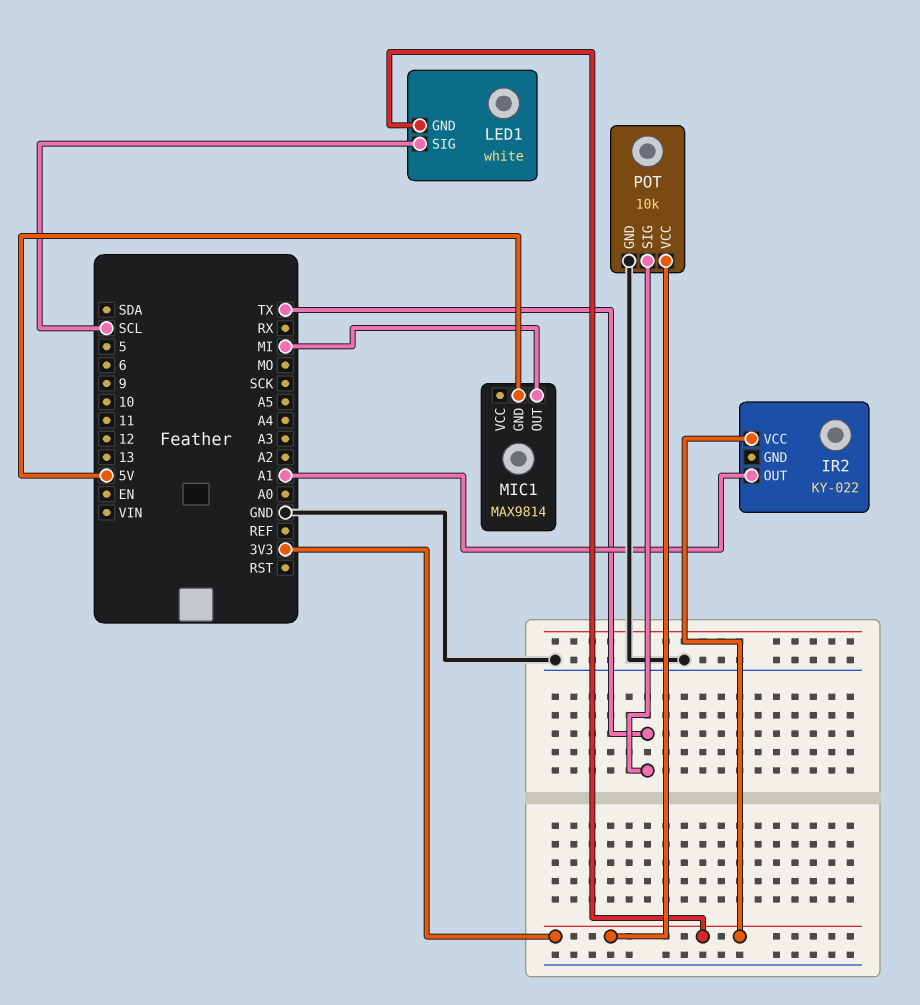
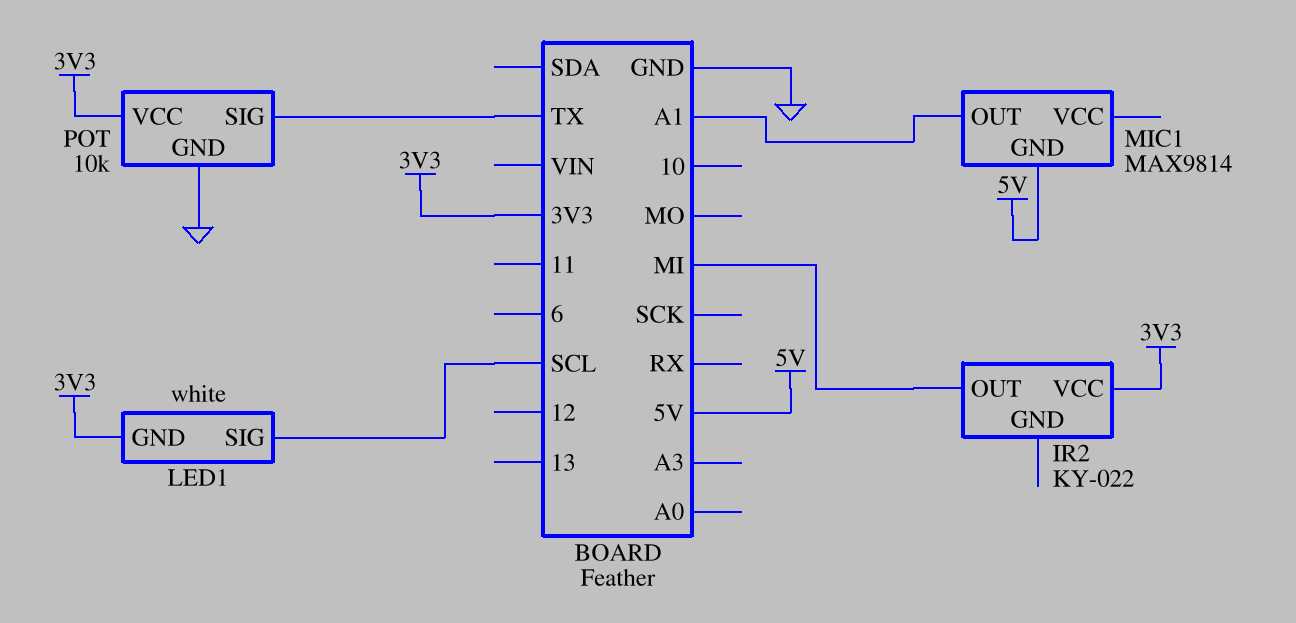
IR2 pin OUT: A1 -> MI
MIC1 pin OUT: MI -> A1

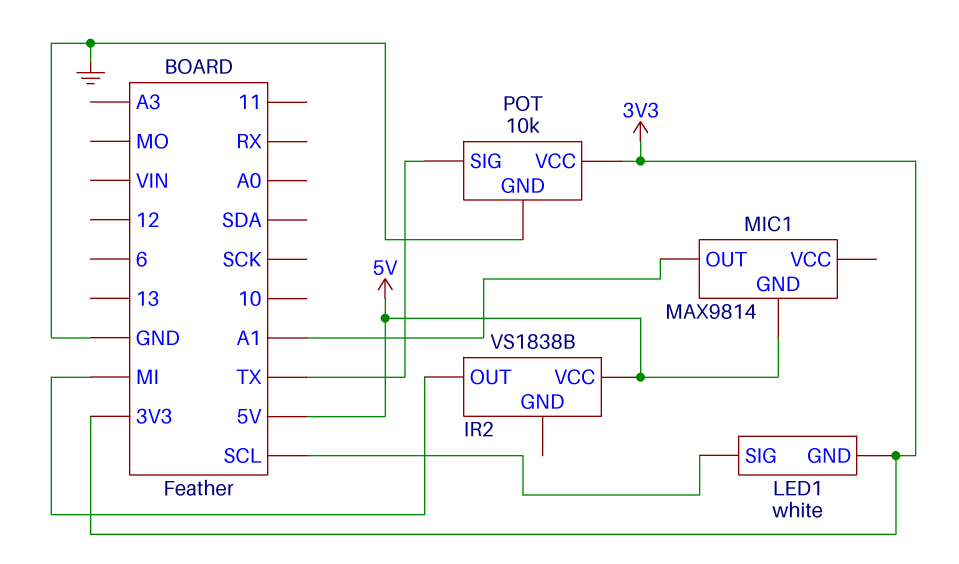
IR2: KY-022 -> VS1838B
IR2 pin VCC: 3V3 -> 5V

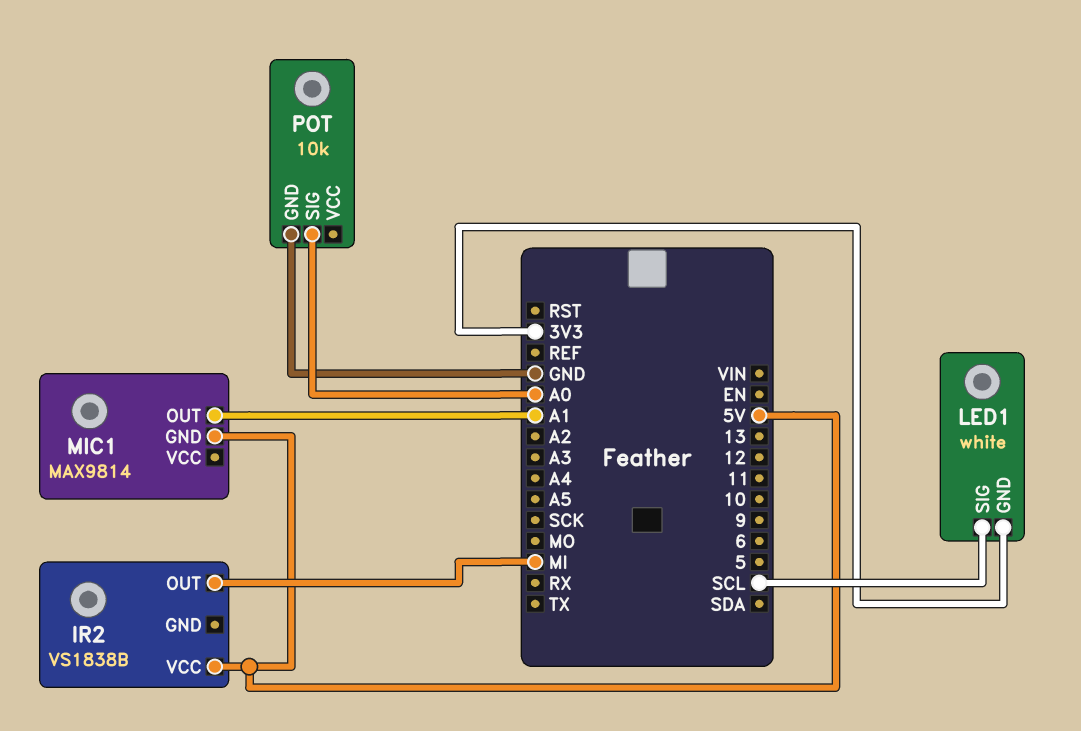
POT pin SIG: TX -> A0
POT pin VCC: 3V3 -> none

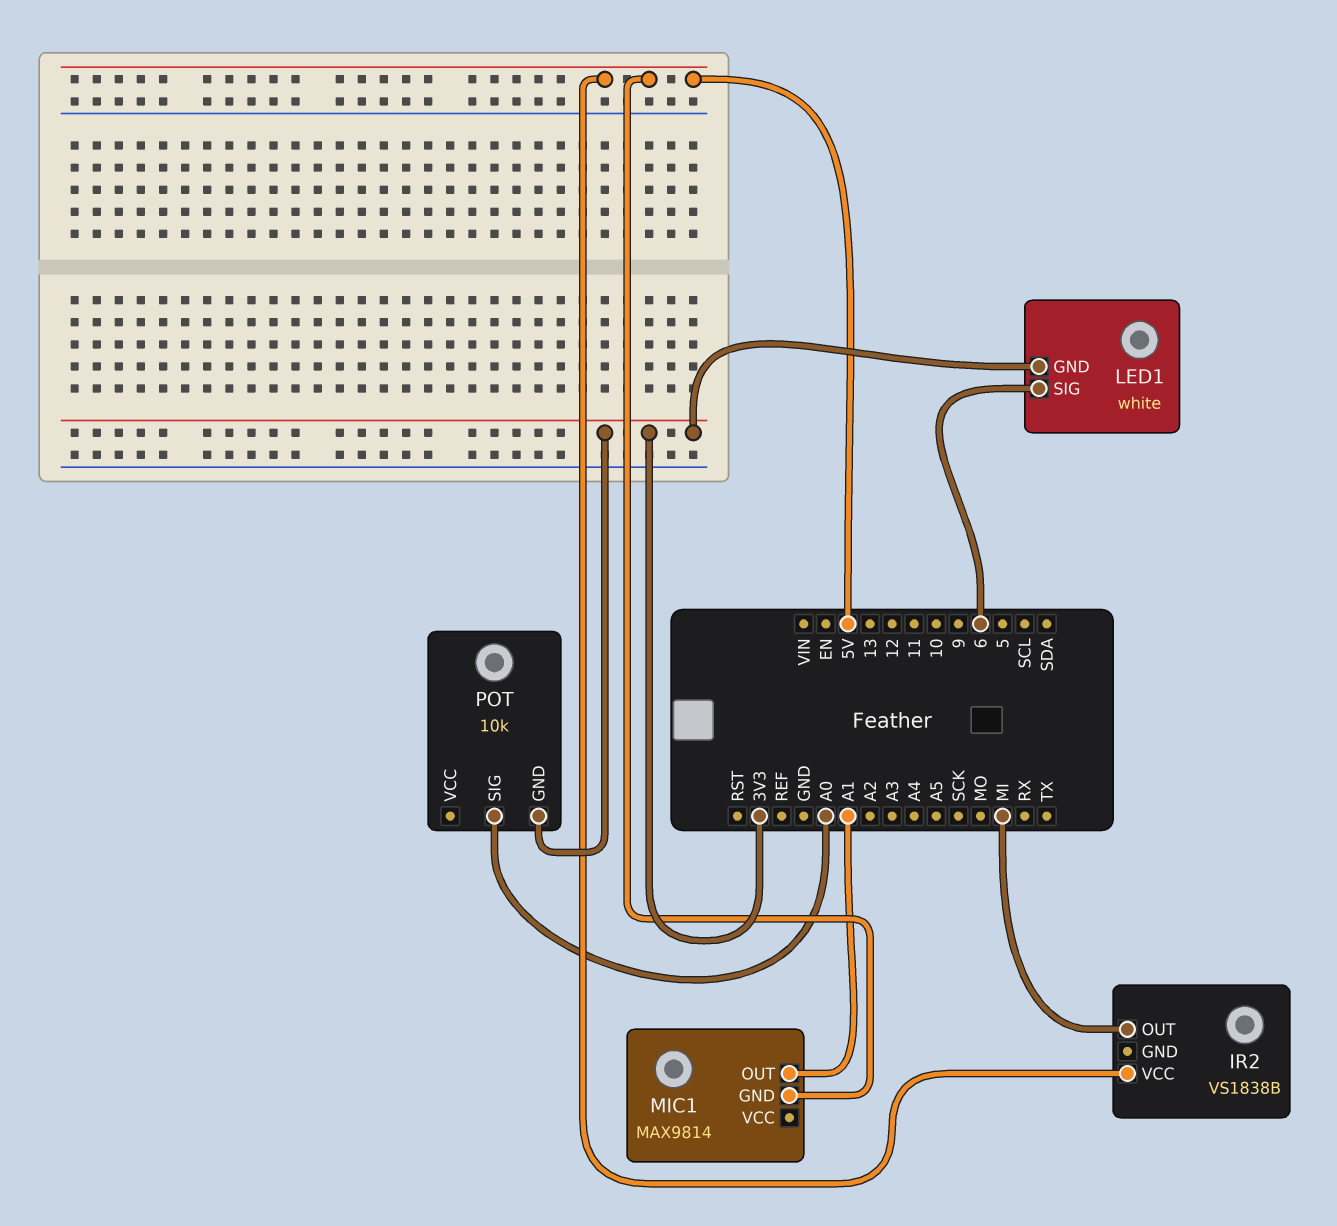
LED1 pin SIG: SCL -> 6
POT pin GND: GND -> 3V3

